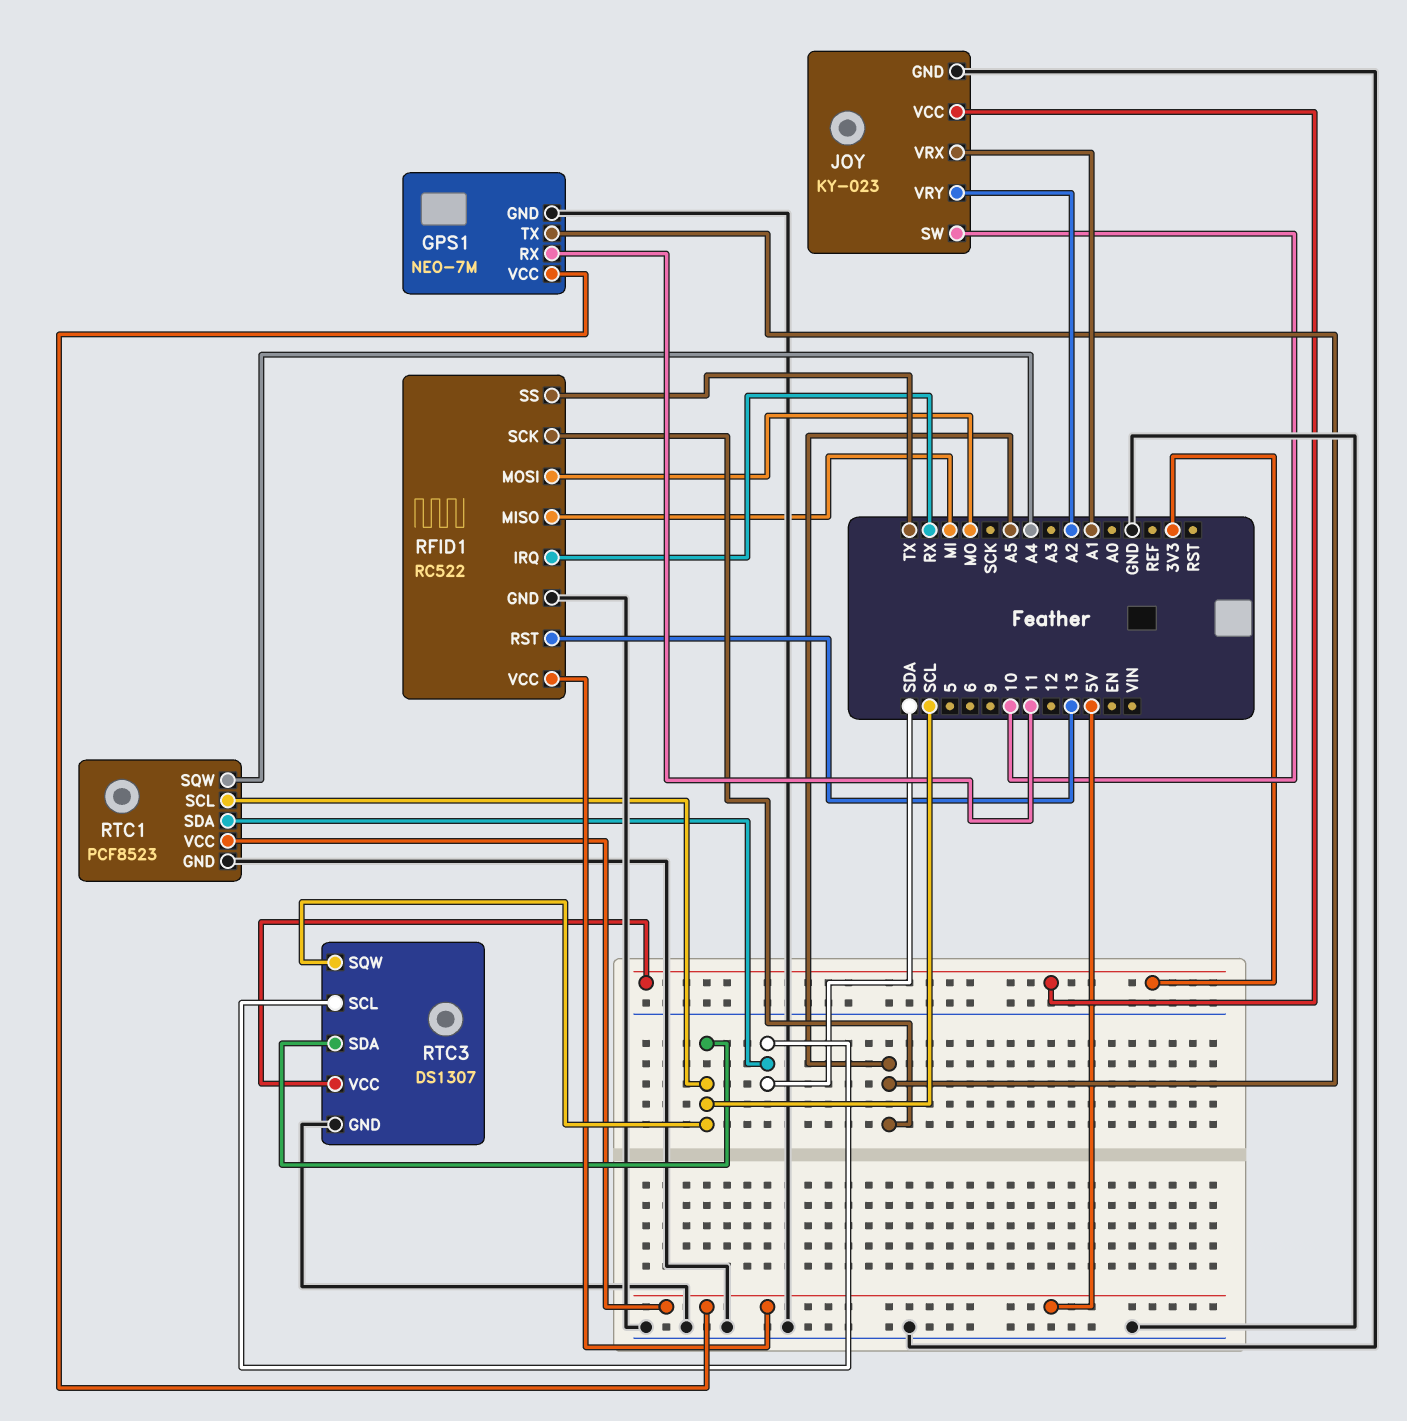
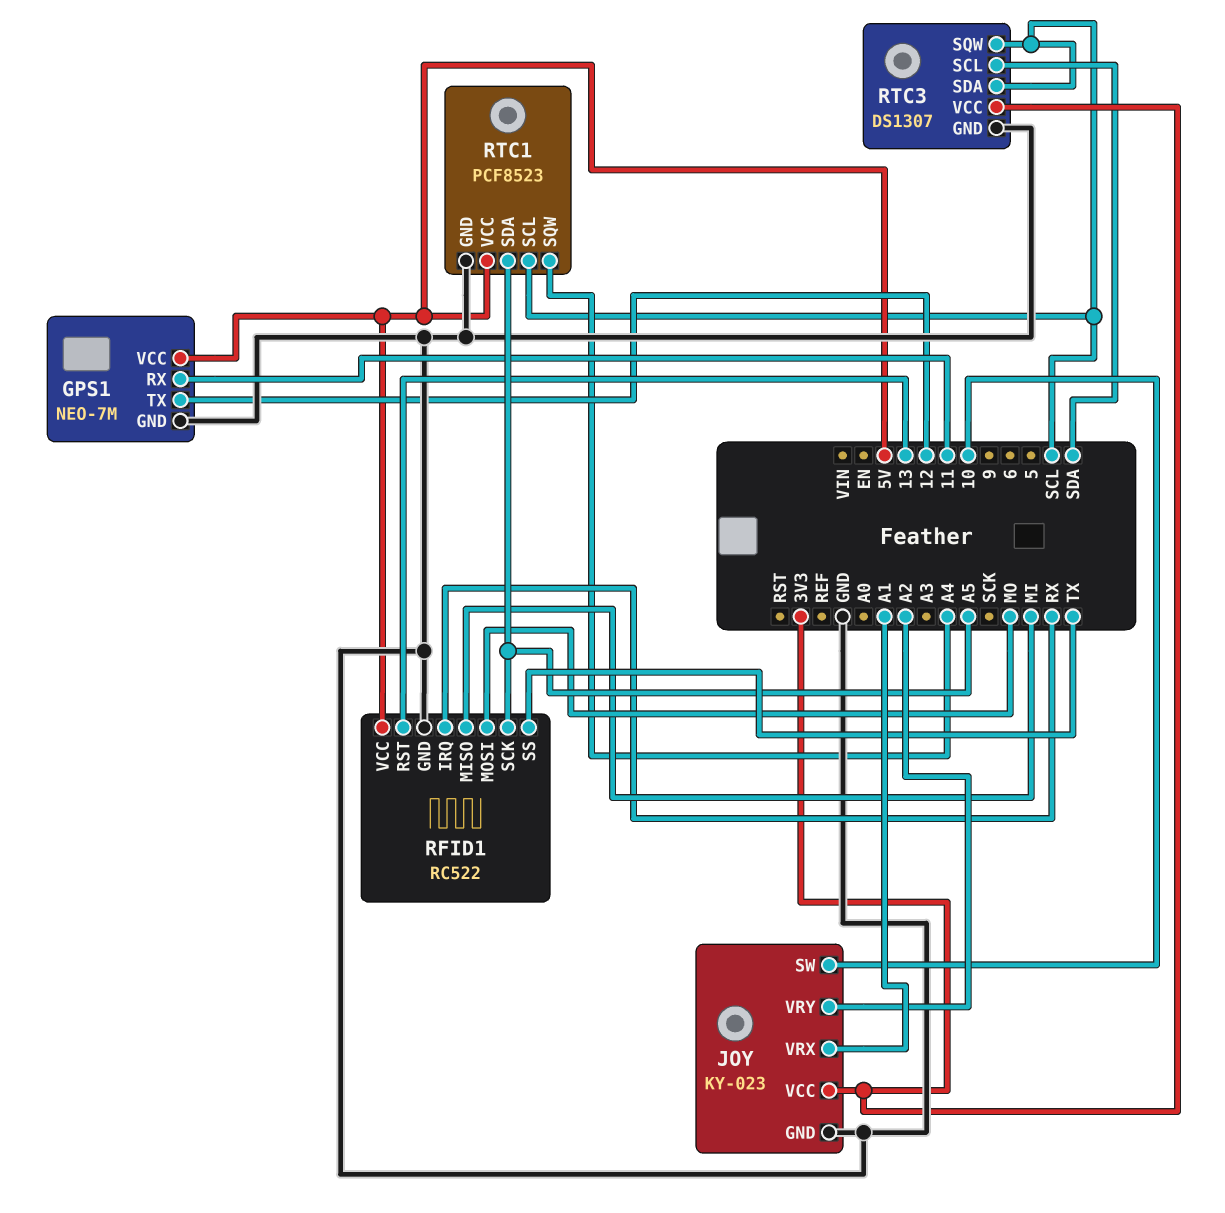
GPS1 pin TX: A5 -> 12
RTC1 pin SDA: SDA -> A5

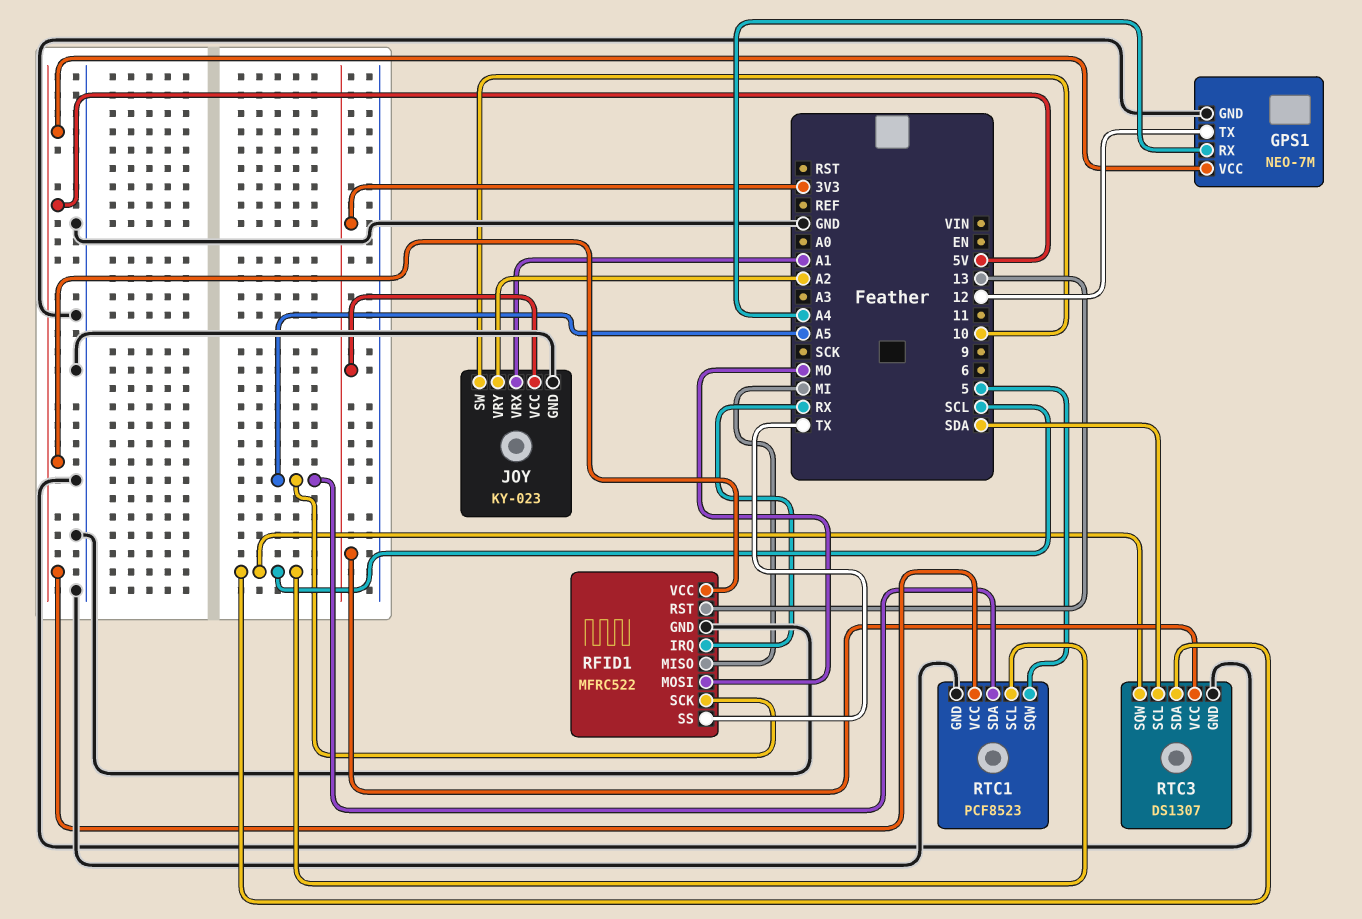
GPS1 pin RX: 11 -> A4
RFID1: RC522 -> MFRC522
RTC1 pin SQW: A4 -> 5

